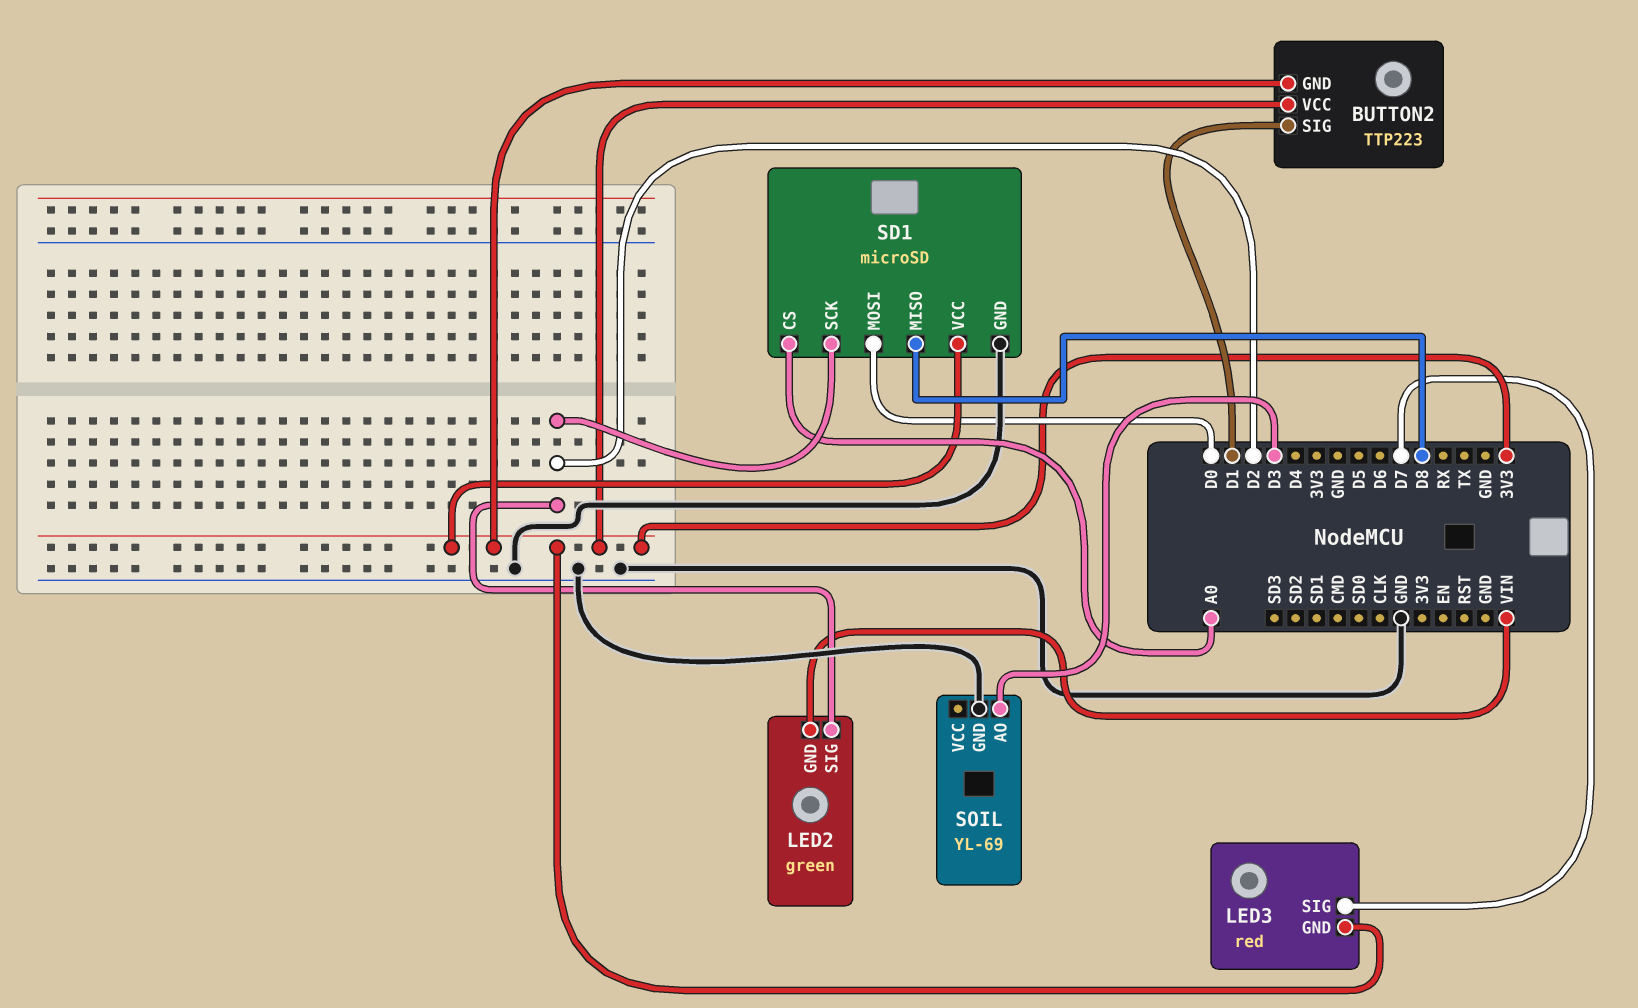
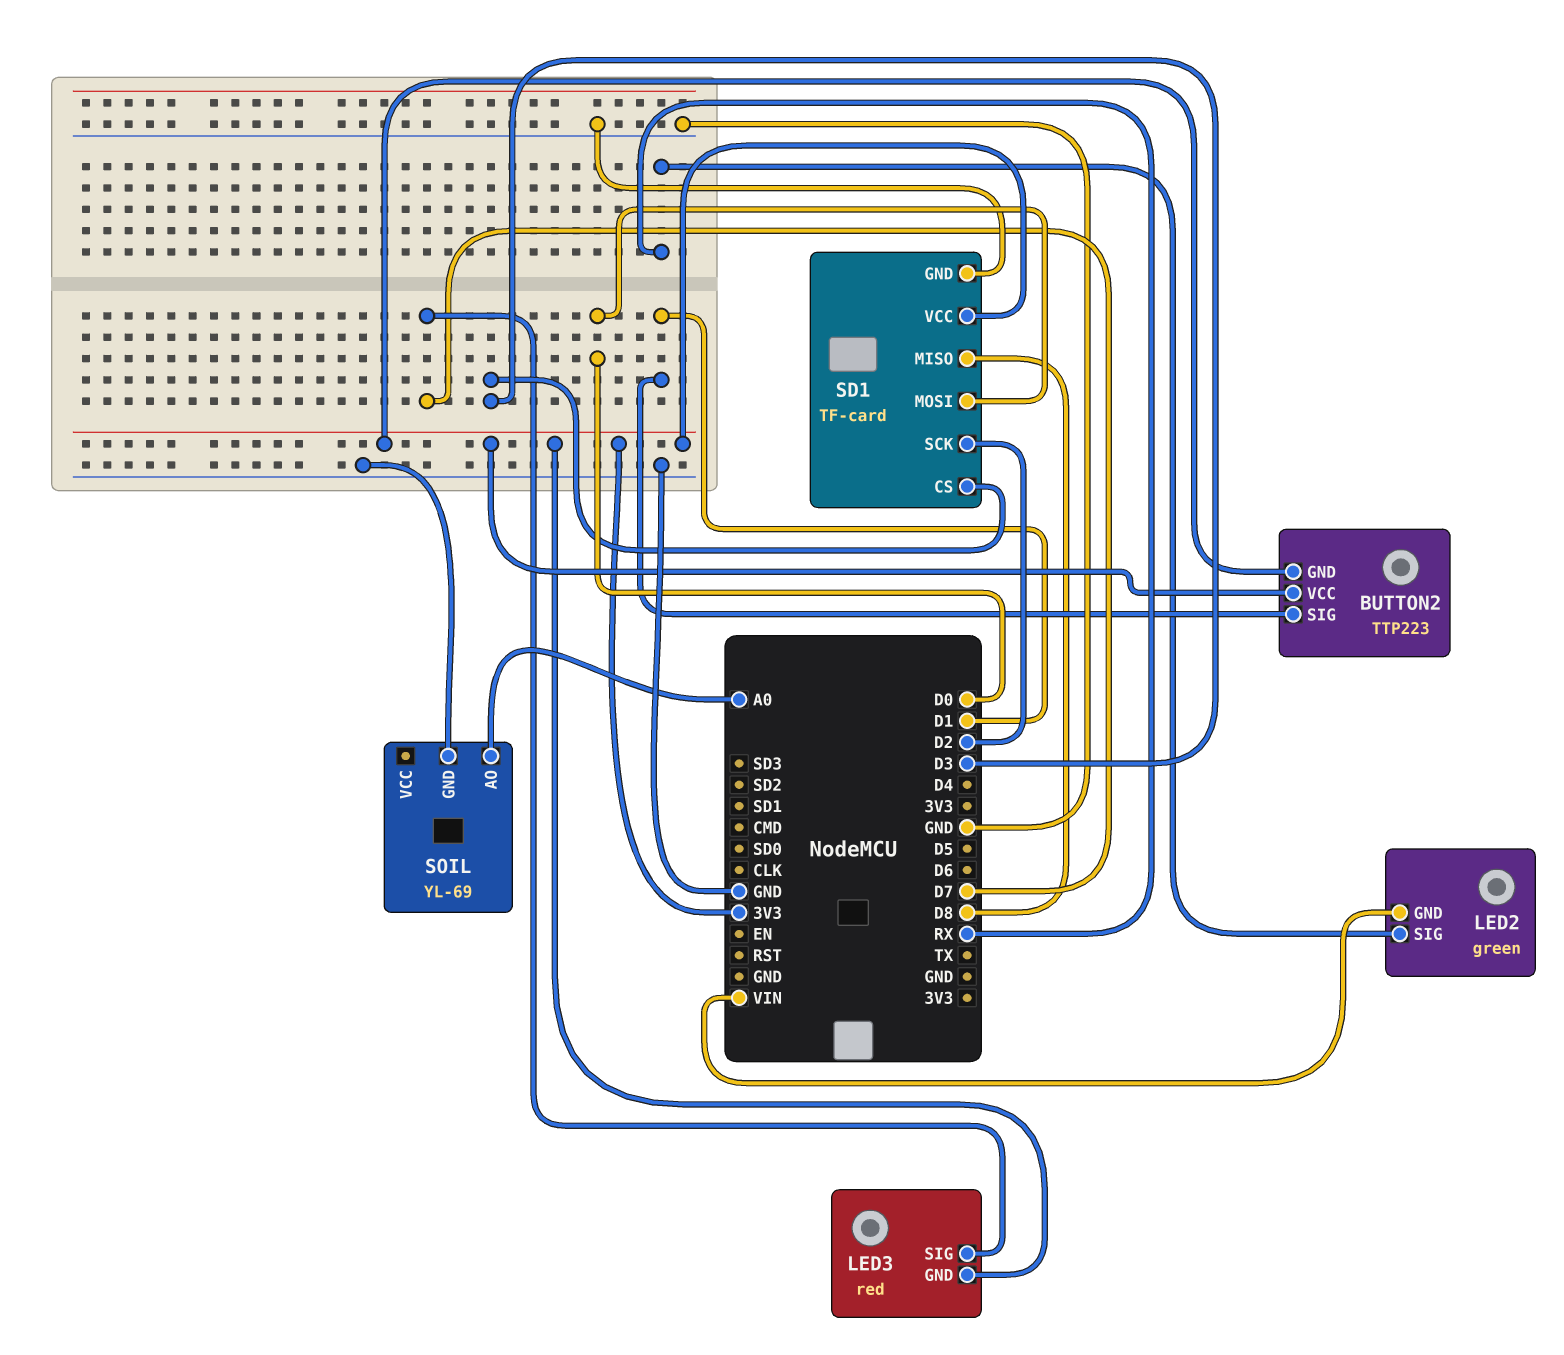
LED2 pin SIG: D2 -> RX
SD1: microSD -> TF-card
SD1 pin CS: A0 -> D3
SOIL pin AO: D3 -> A0

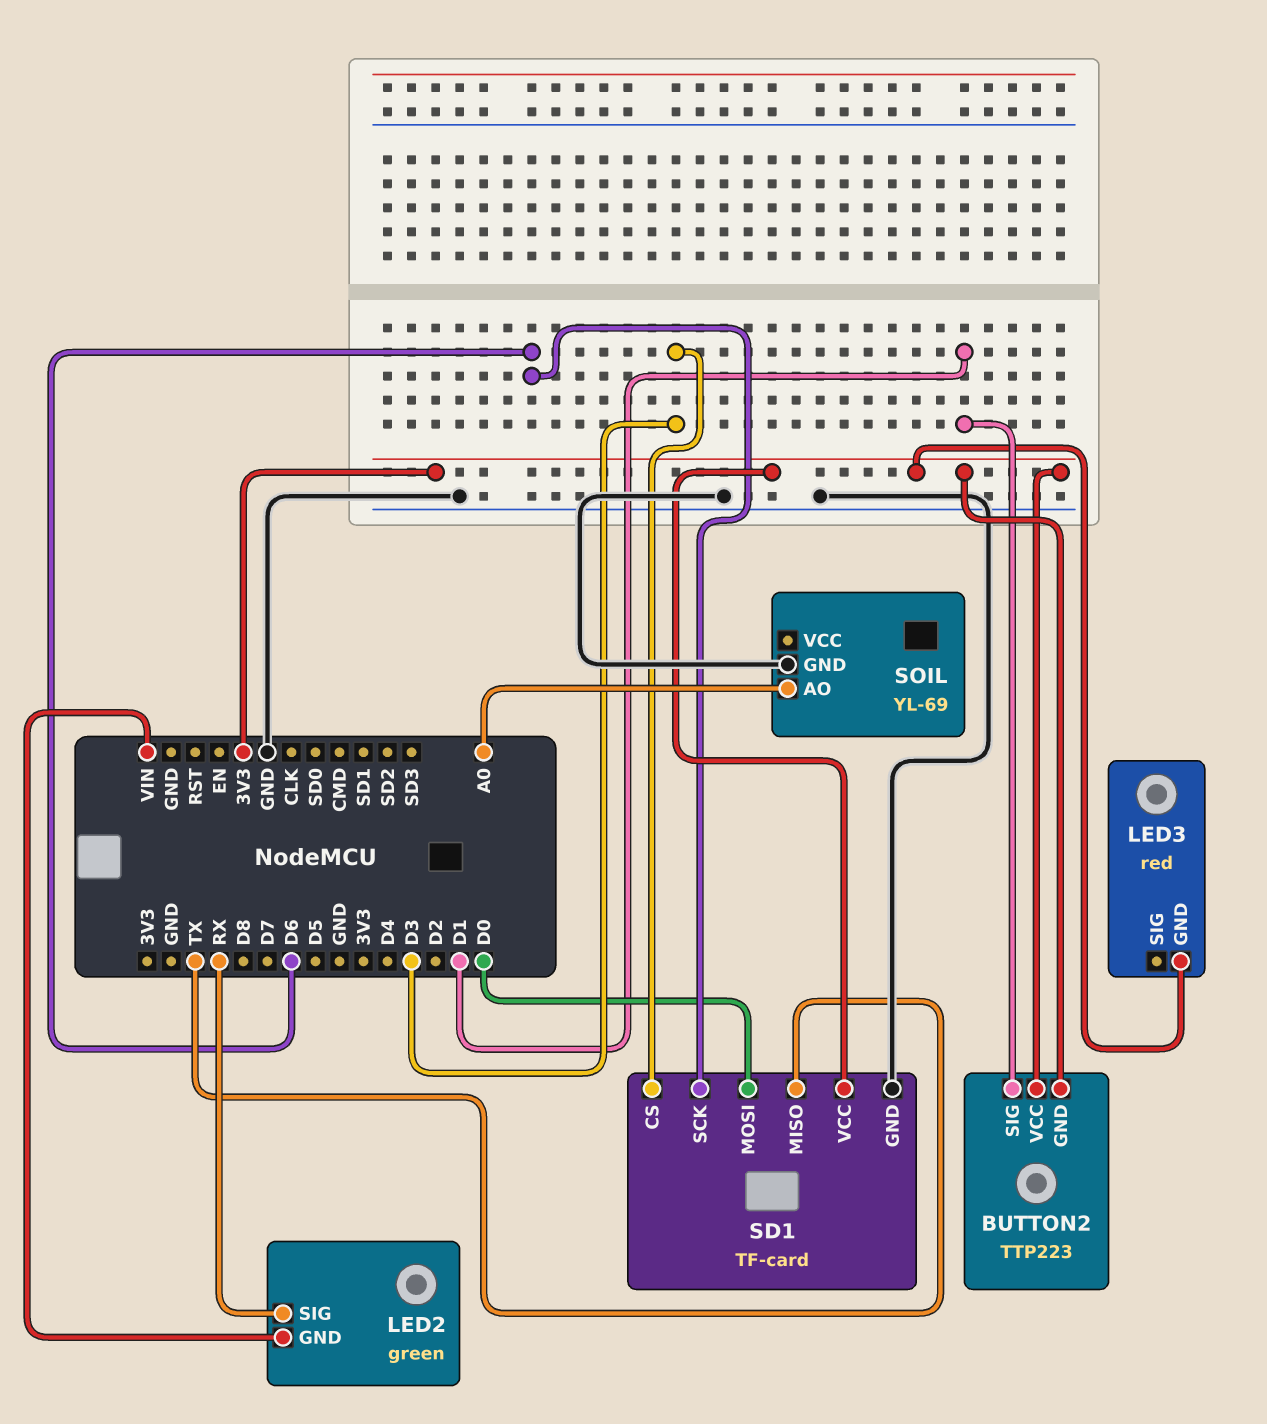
LED3 pin SIG: D7 -> none
SD1 pin MISO: D8 -> TX
SD1 pin SCK: D2 -> D6

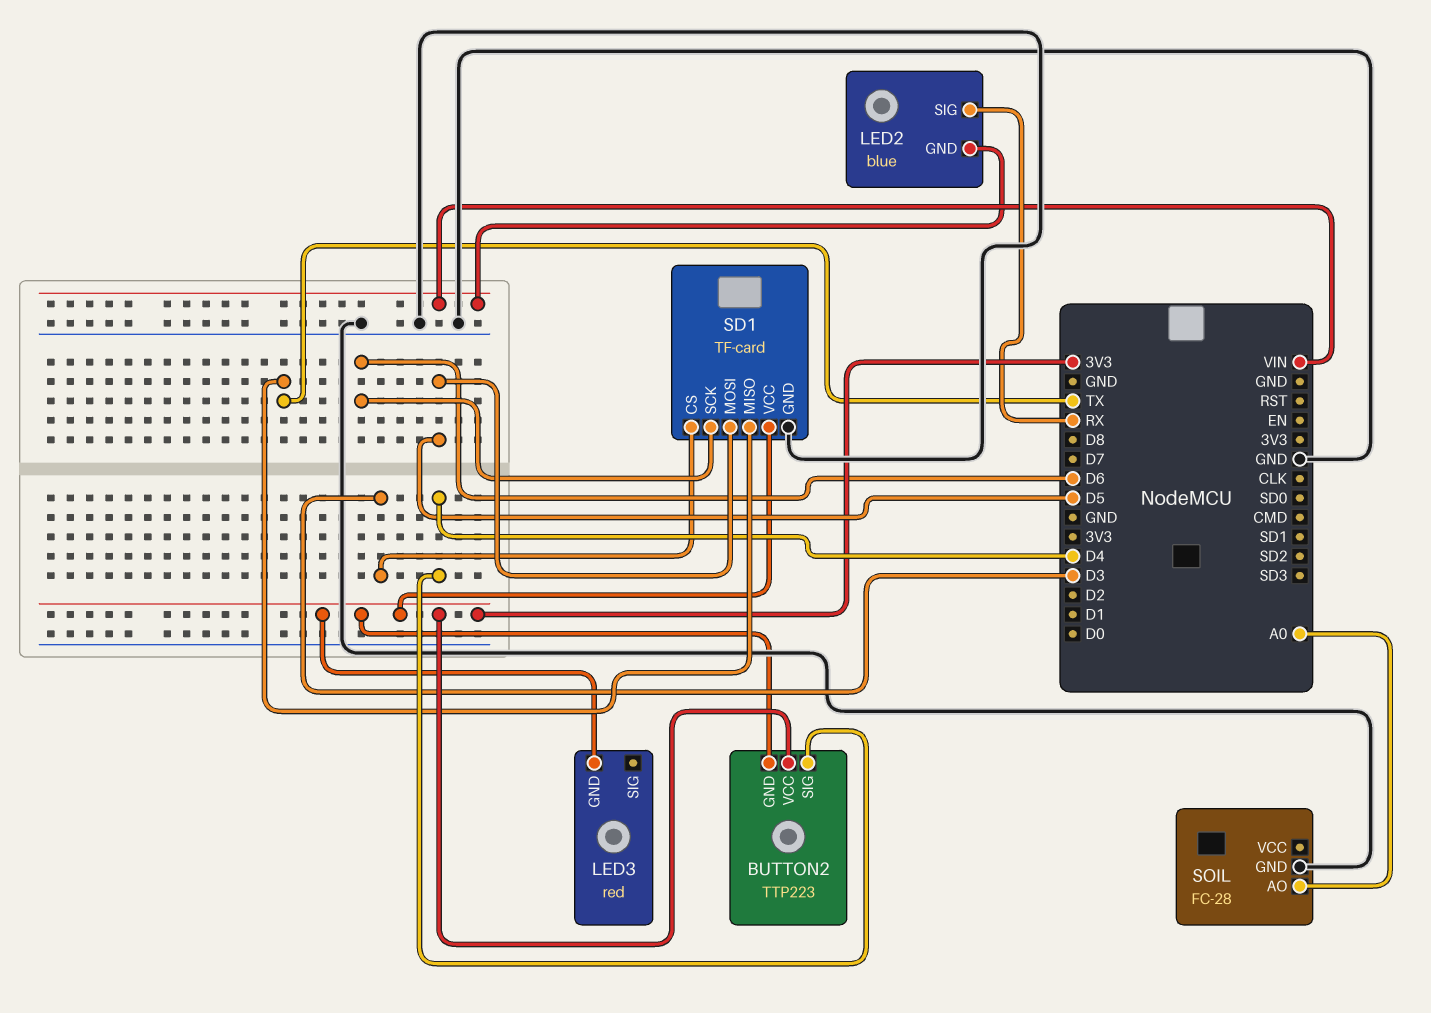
BUTTON2 pin SIG: D1 -> D4
LED2: green -> blue
SD1 pin MOSI: D0 -> D5
SOIL: YL-69 -> FC-28

